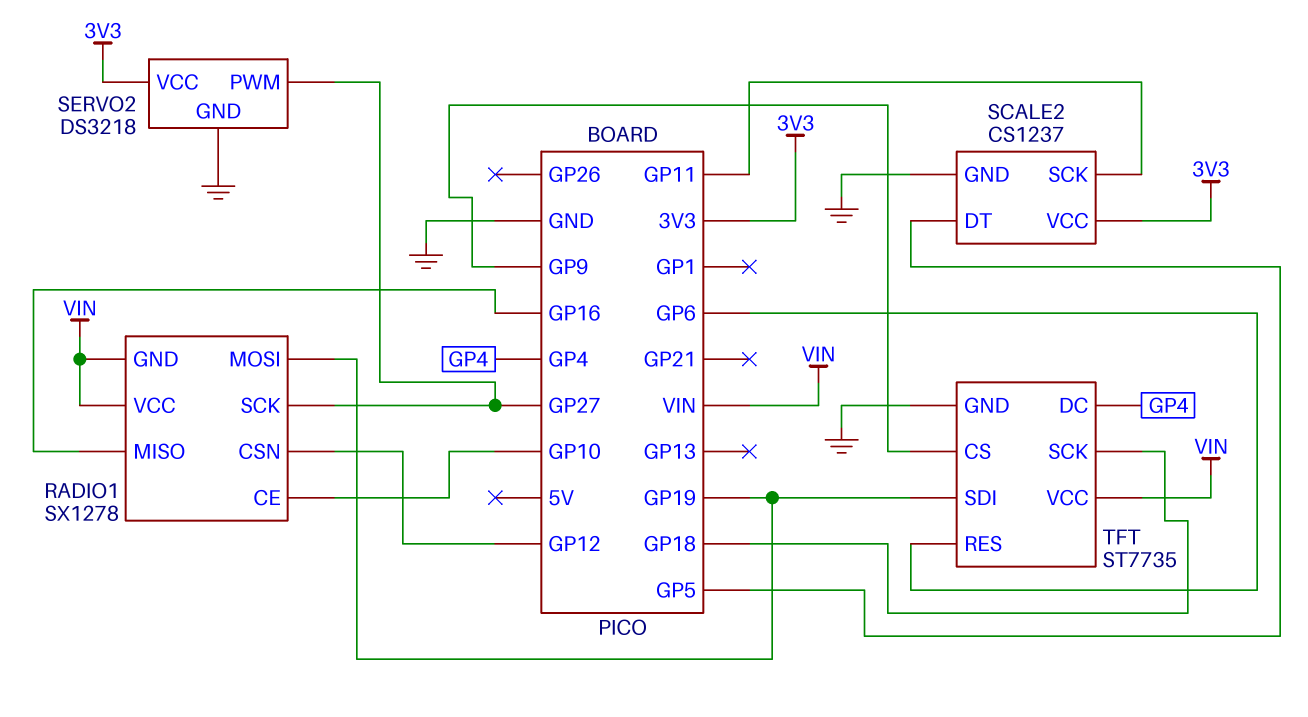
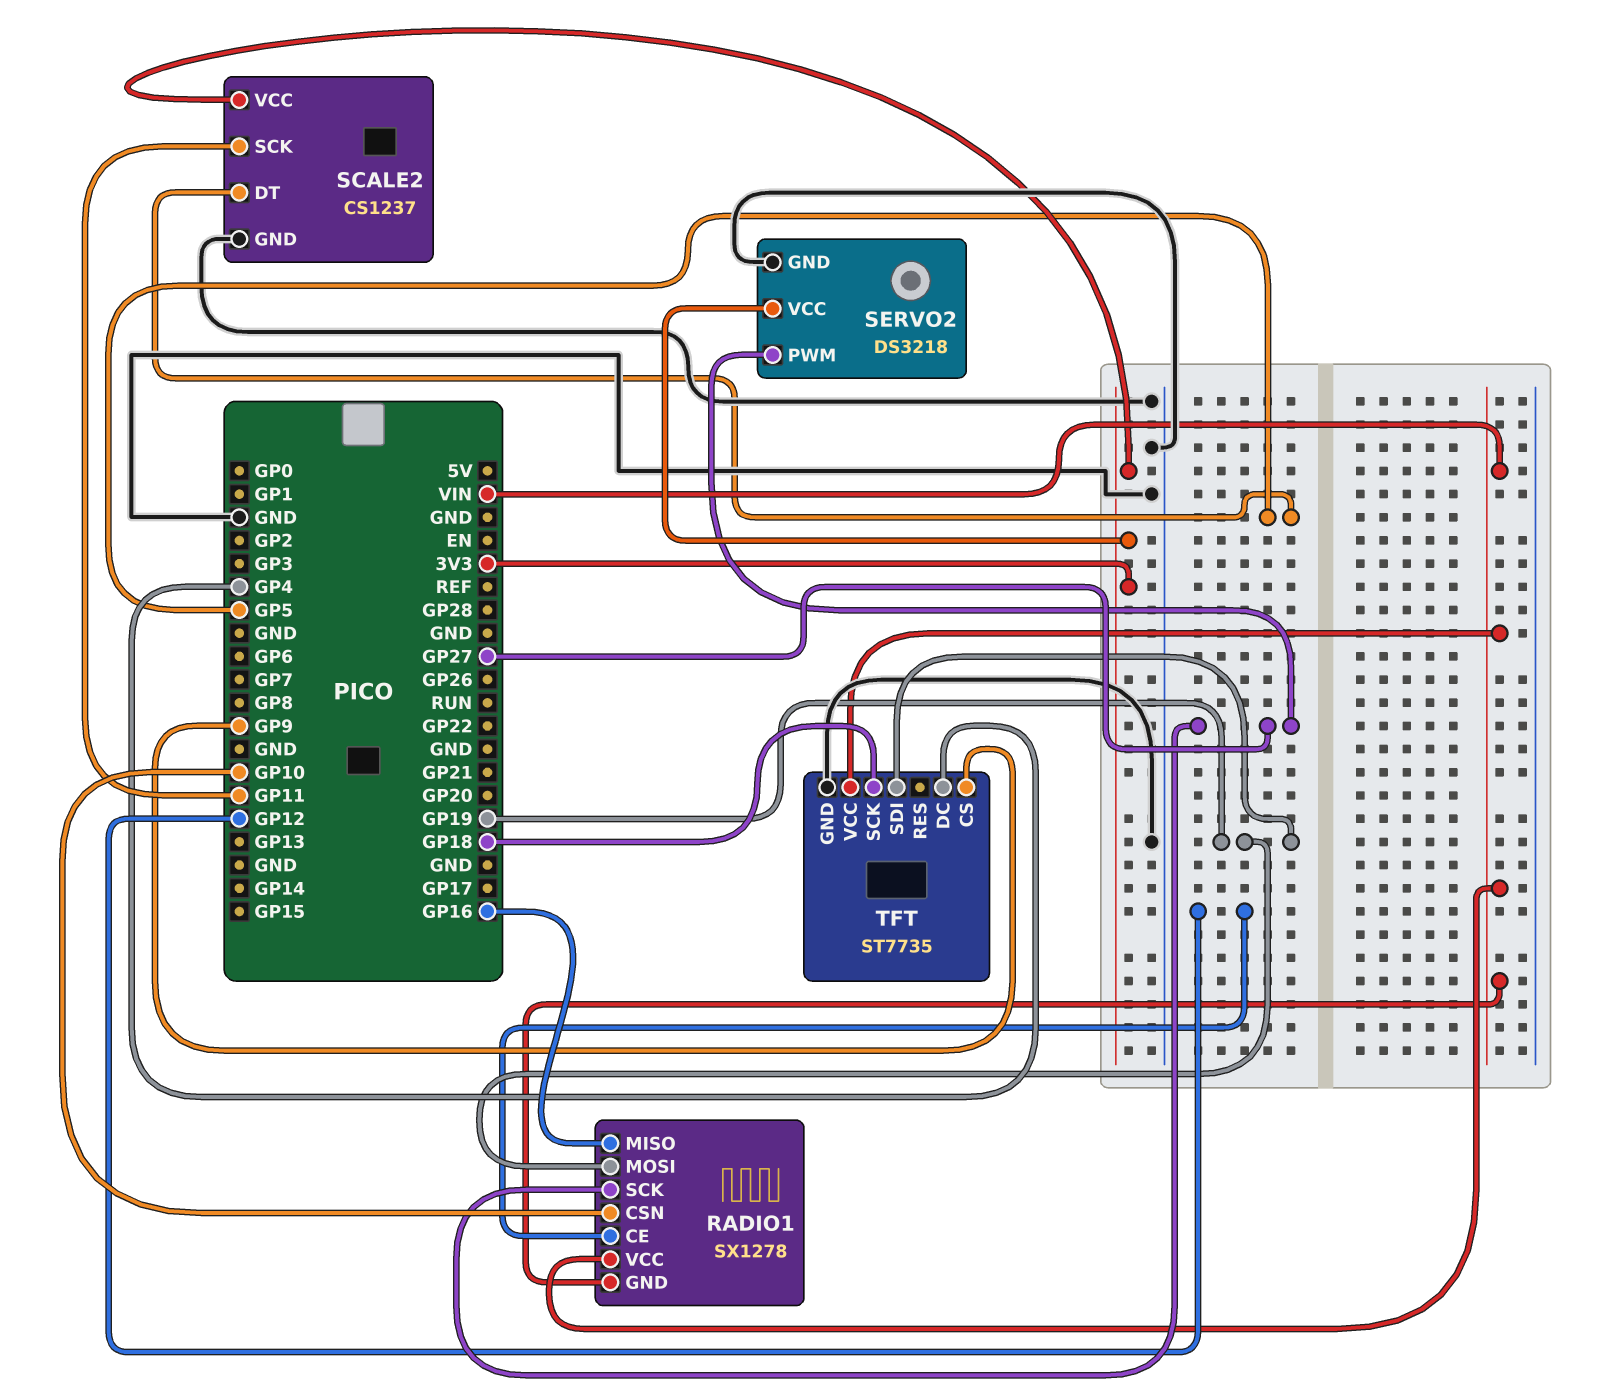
RADIO1 pin CE: GP10 -> GP12
RADIO1 pin CSN: GP12 -> GP10
TFT pin RES: GP6 -> none

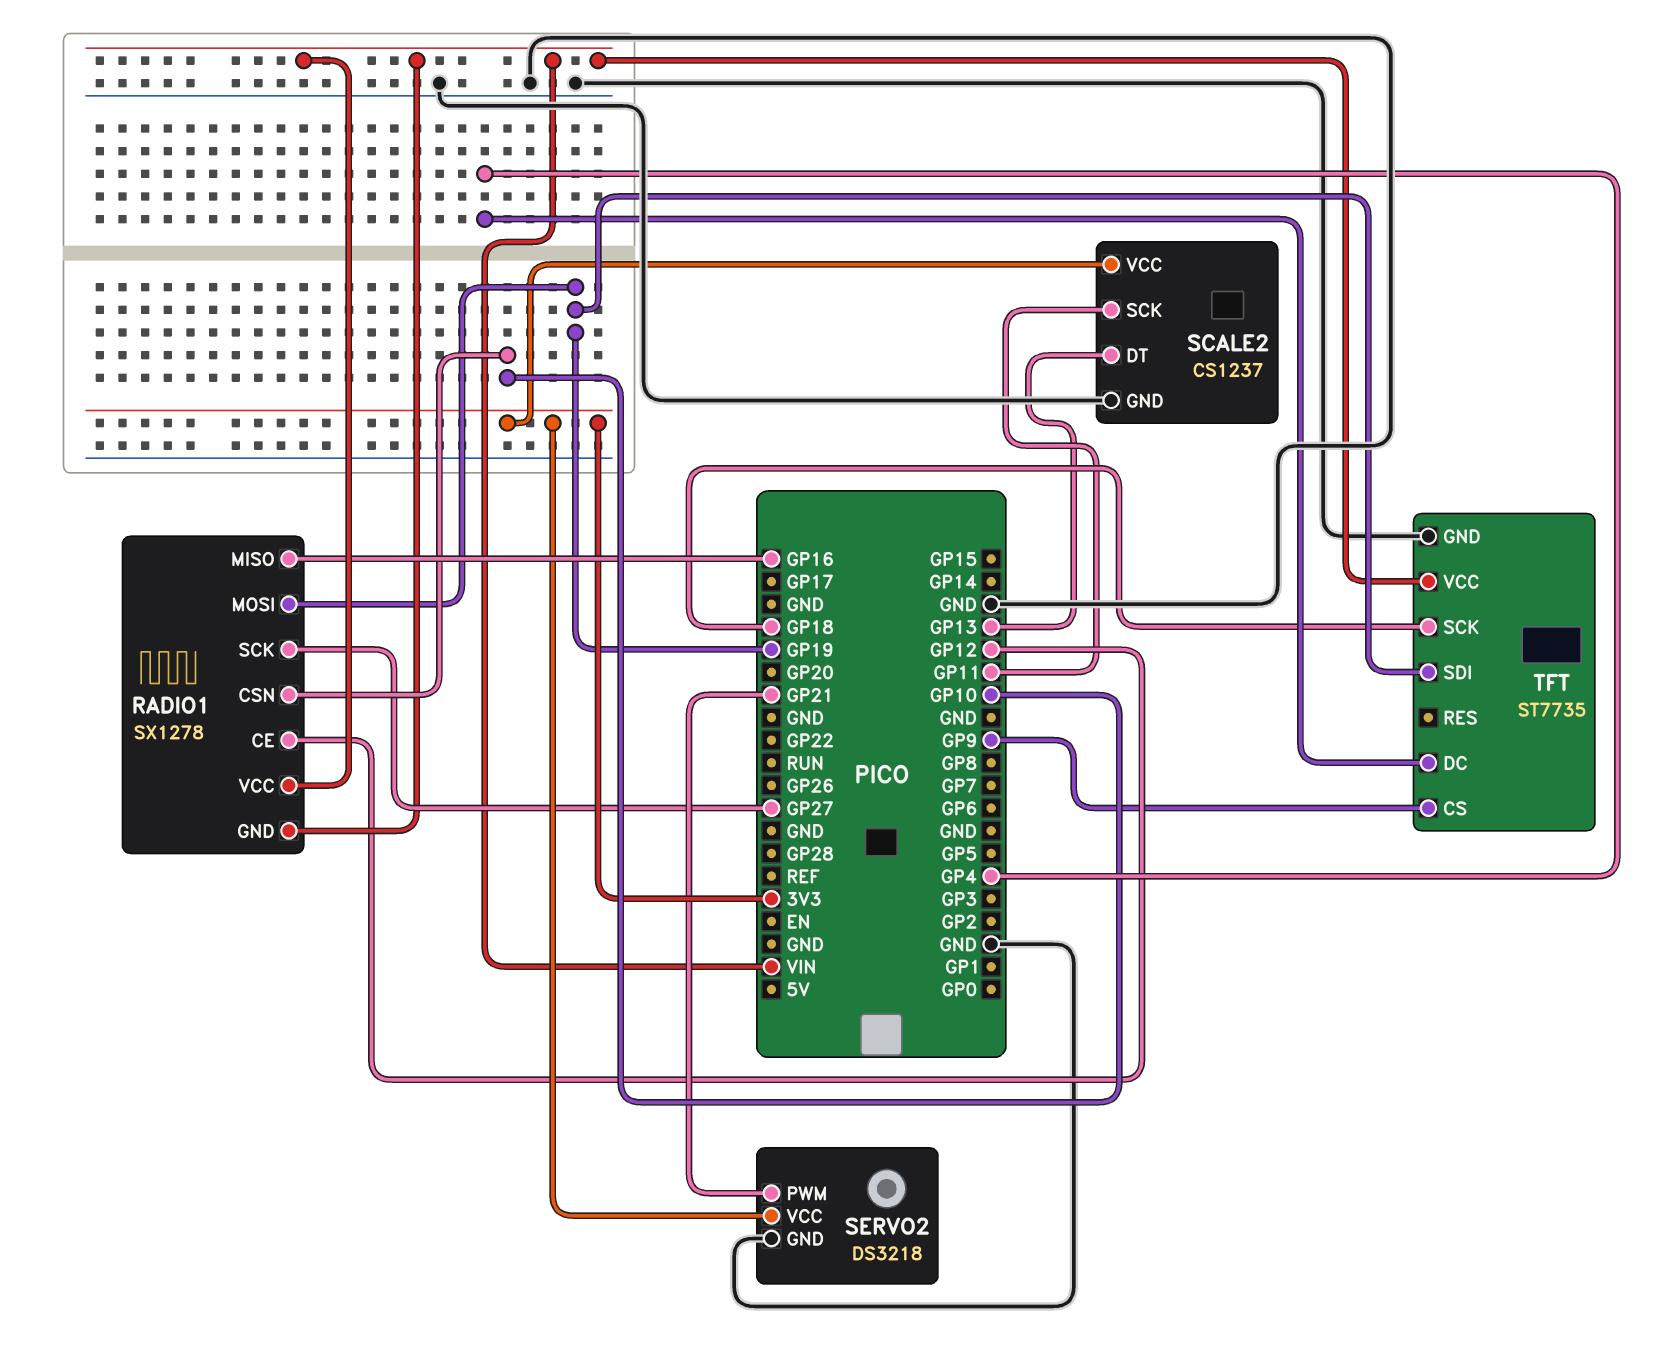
SCALE2 pin DT: GP5 -> GP13
SERVO2 pin PWM: GP27 -> GP21

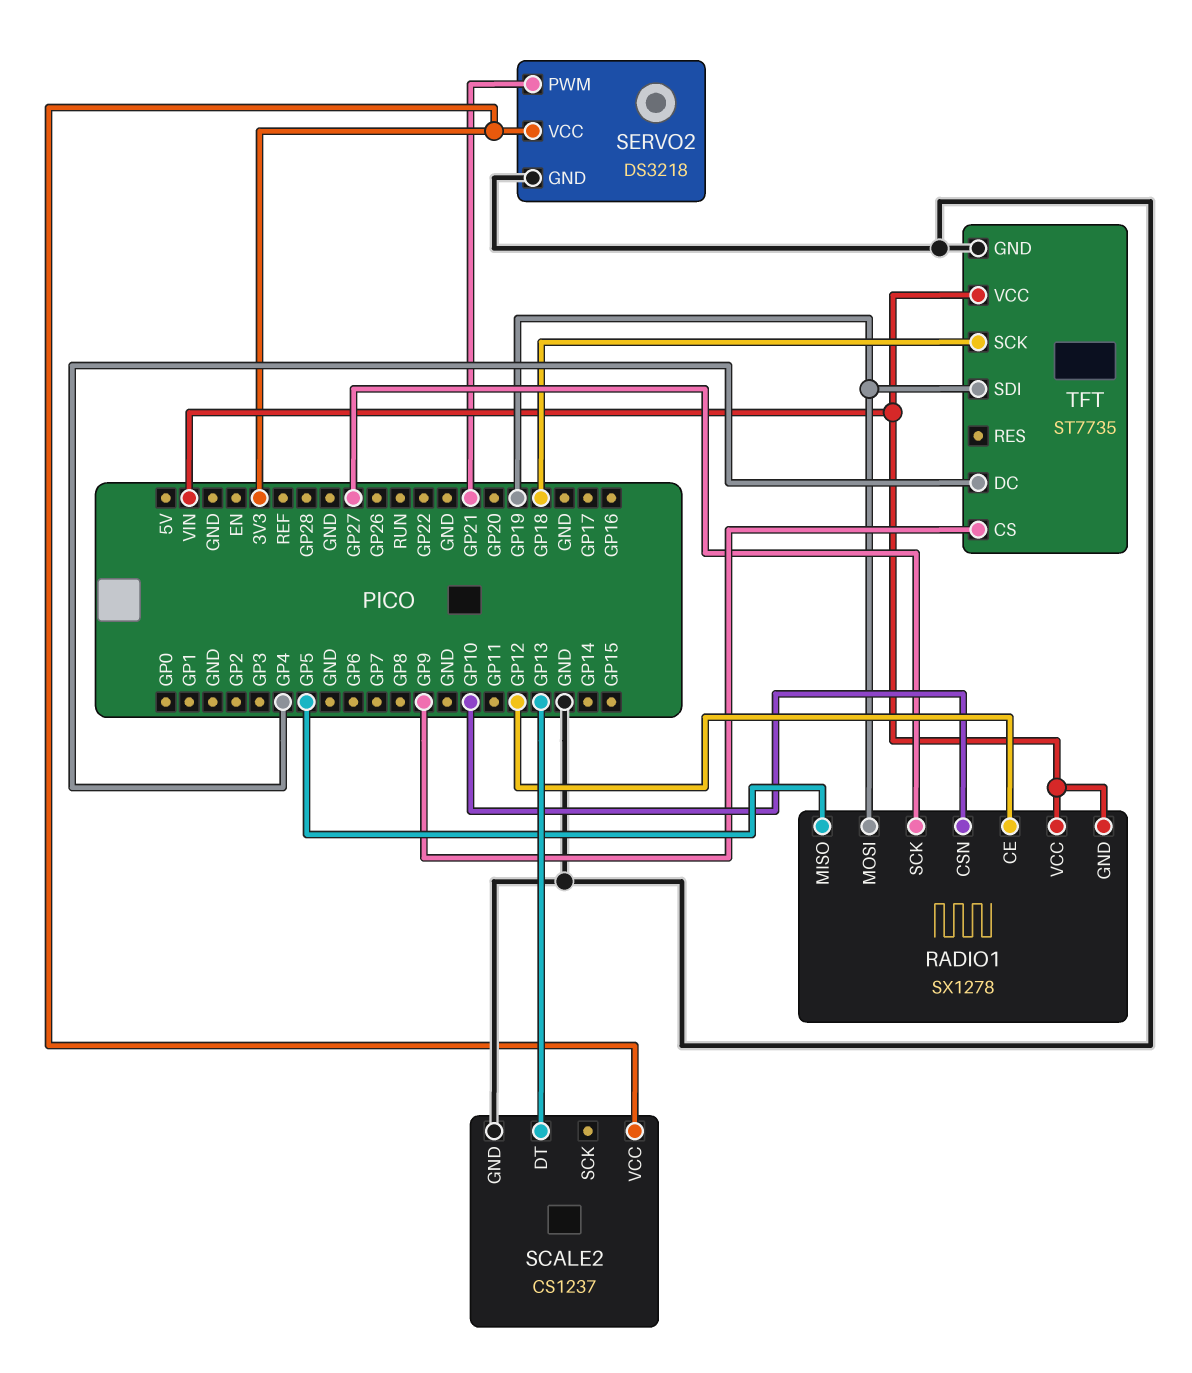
RADIO1 pin MISO: GP16 -> GP5
SCALE2 pin SCK: GP11 -> none

